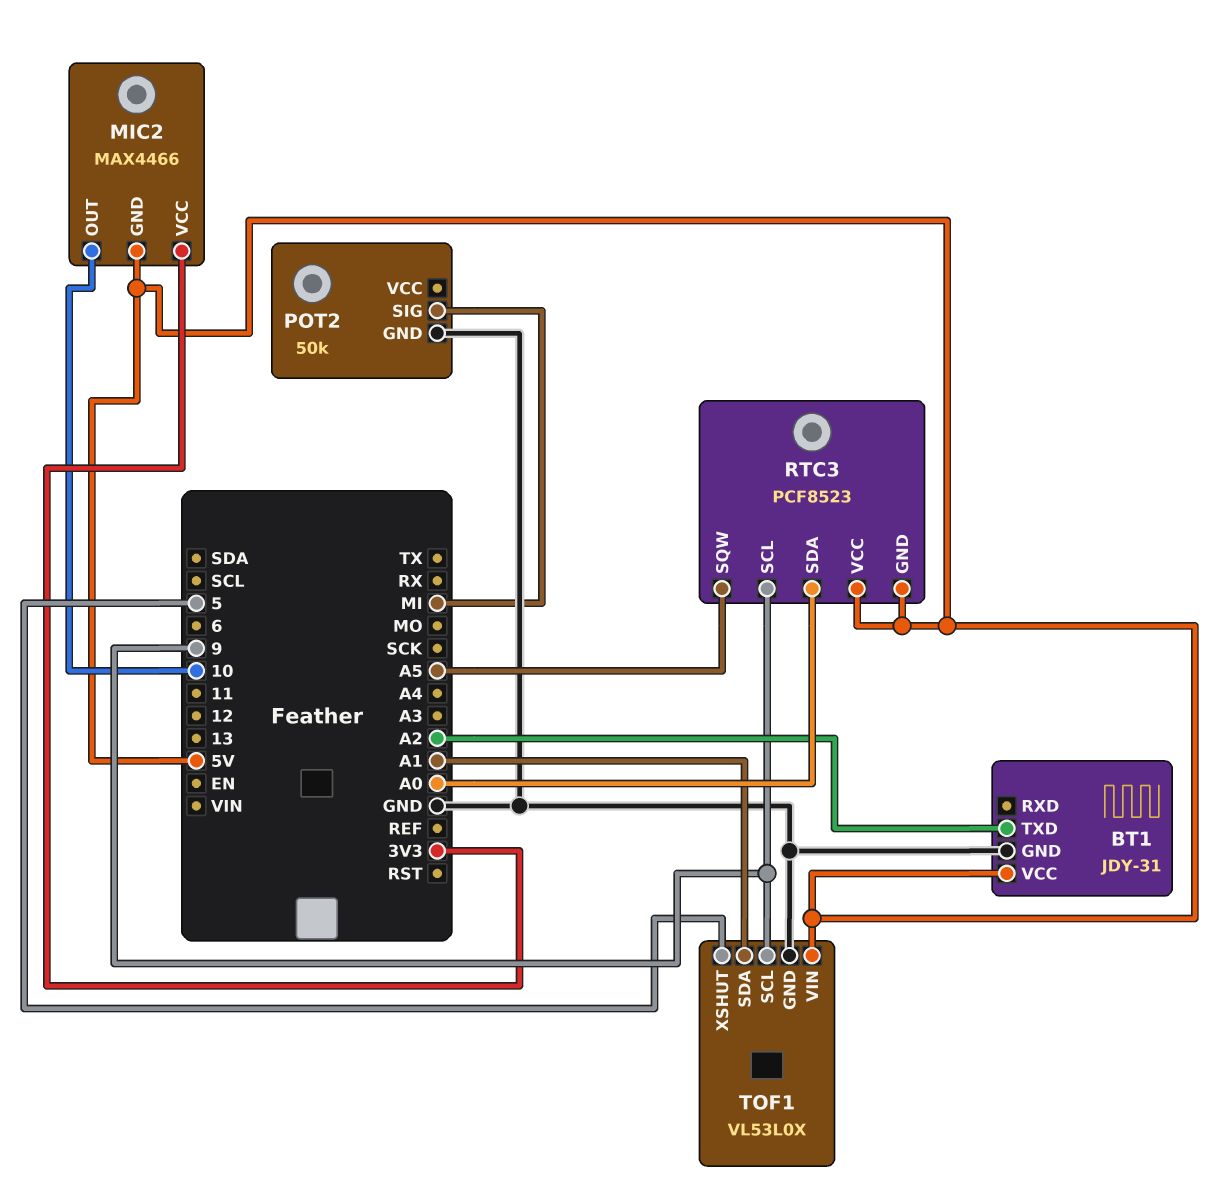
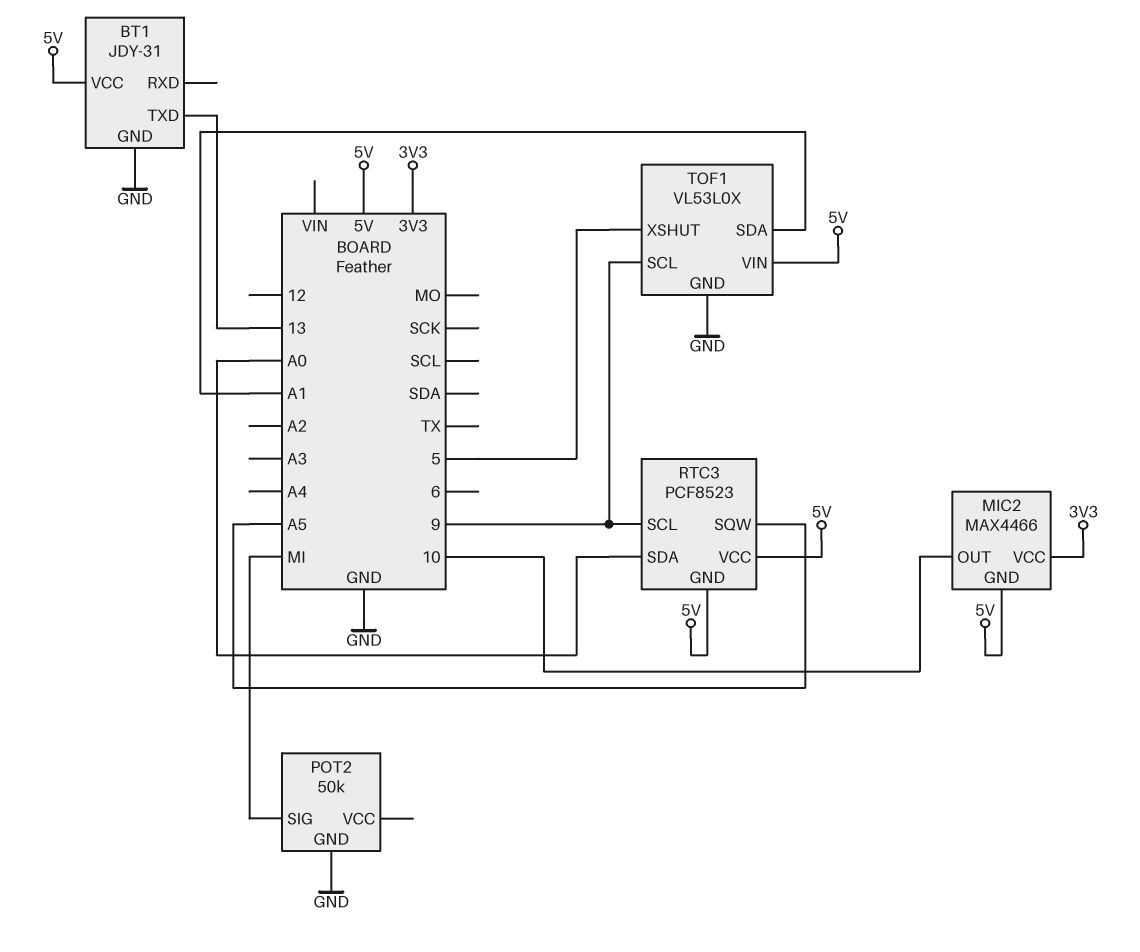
BT1 pin TXD: A2 -> 13

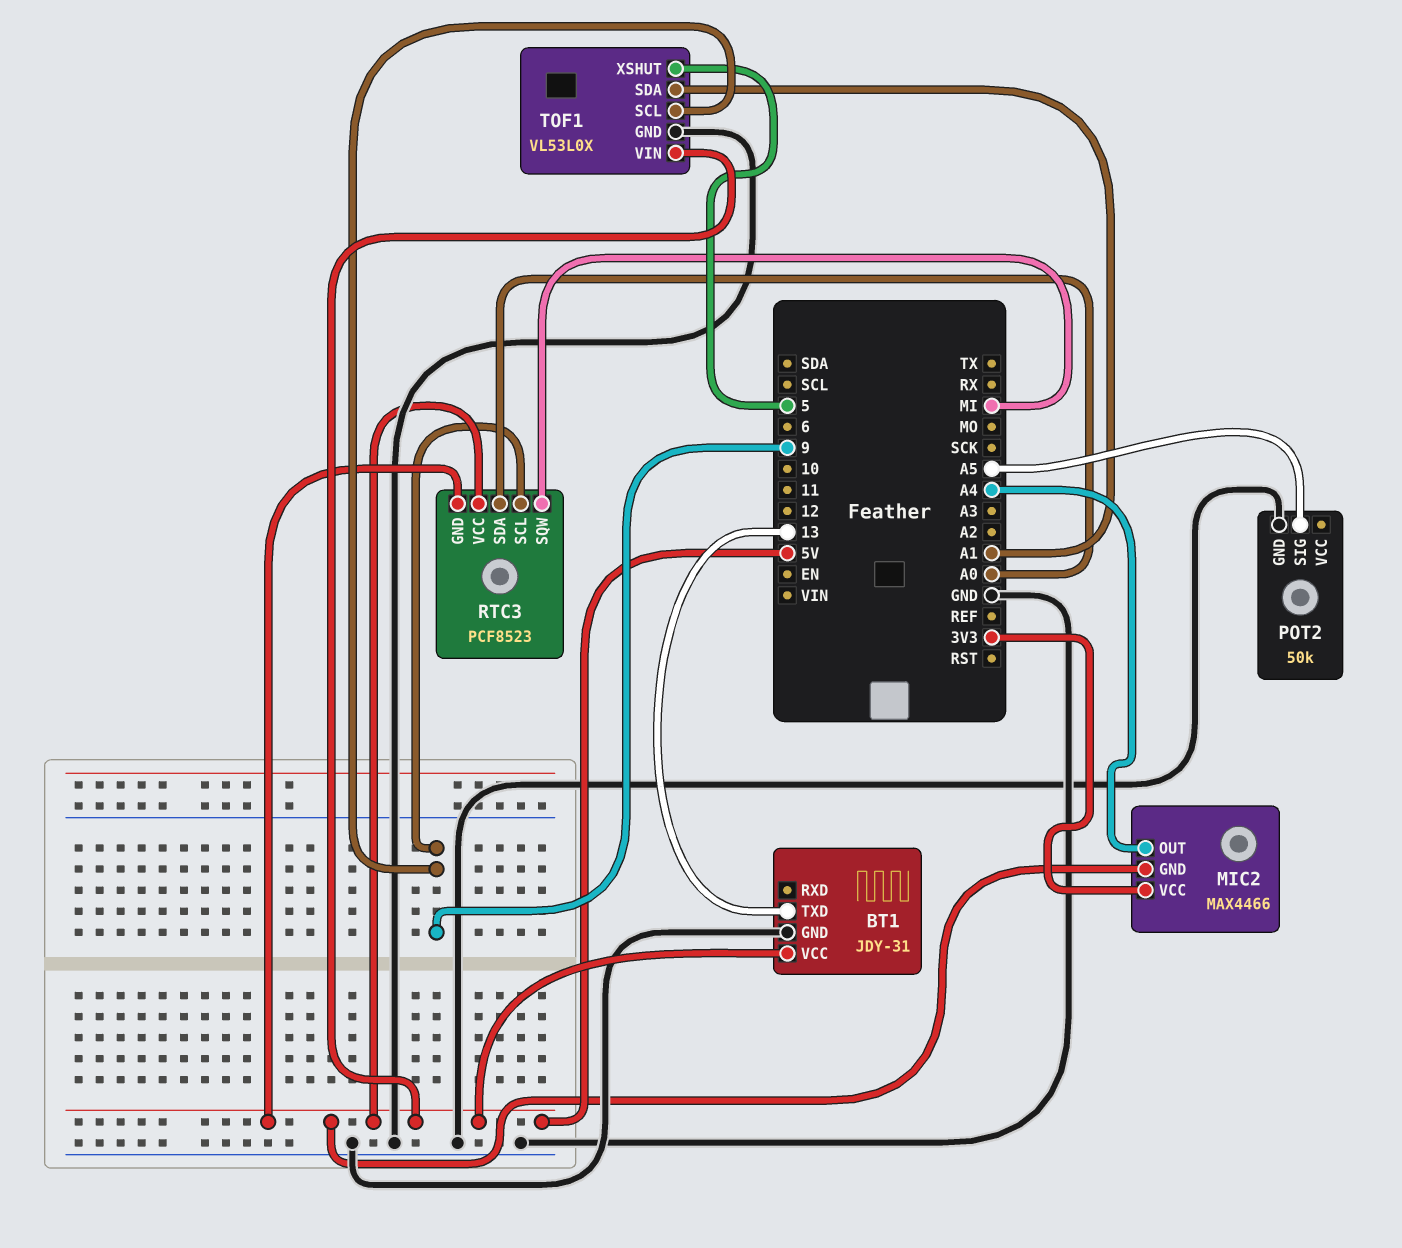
MIC2 pin OUT: 10 -> A4
POT2 pin SIG: MI -> A5
RTC3 pin SQW: A5 -> MI

